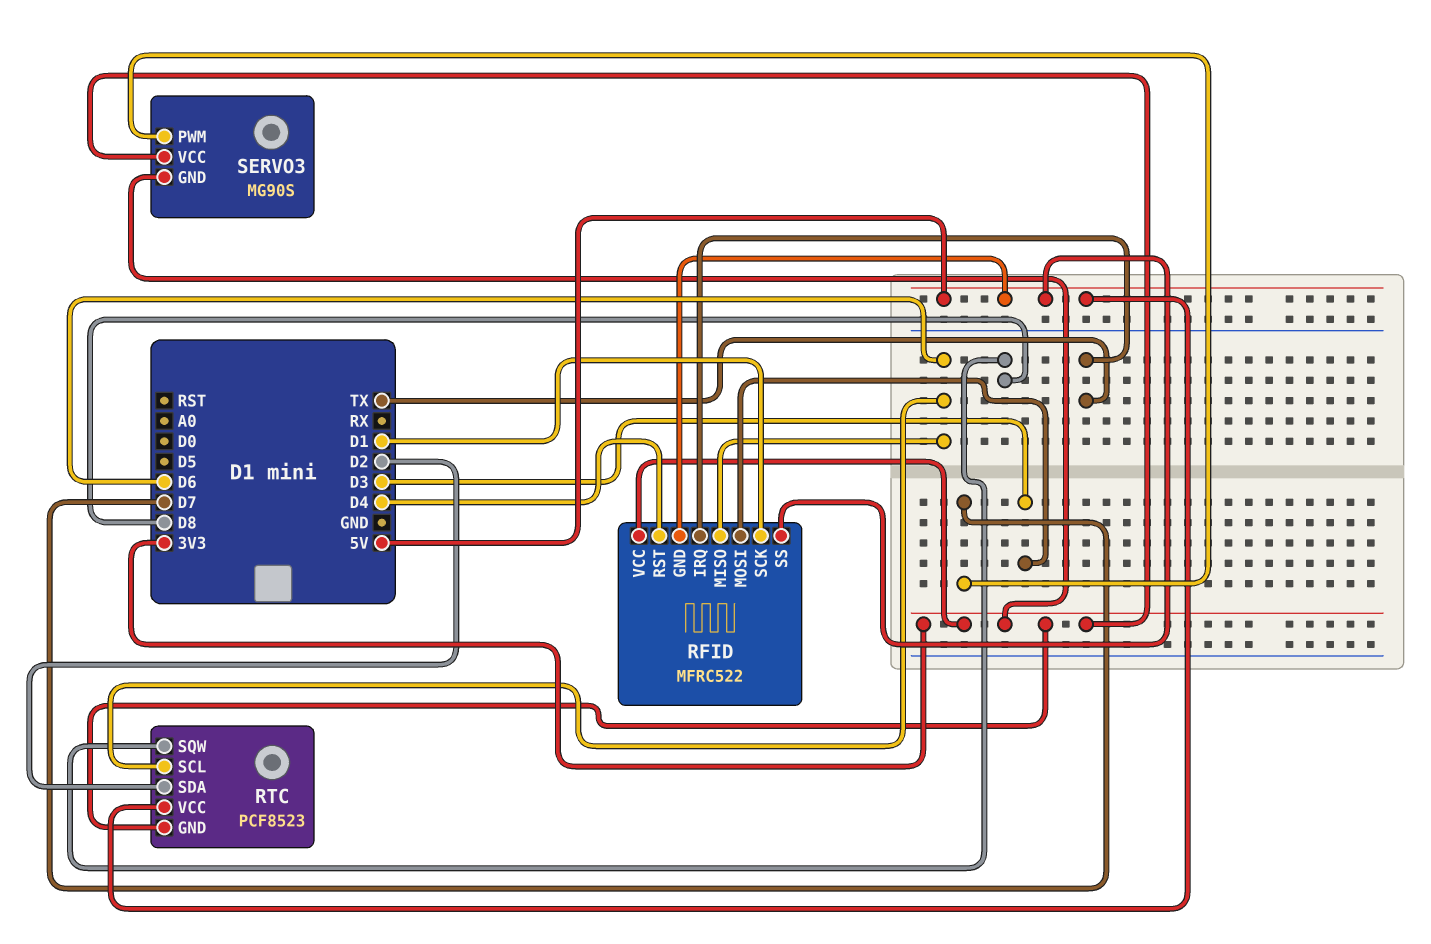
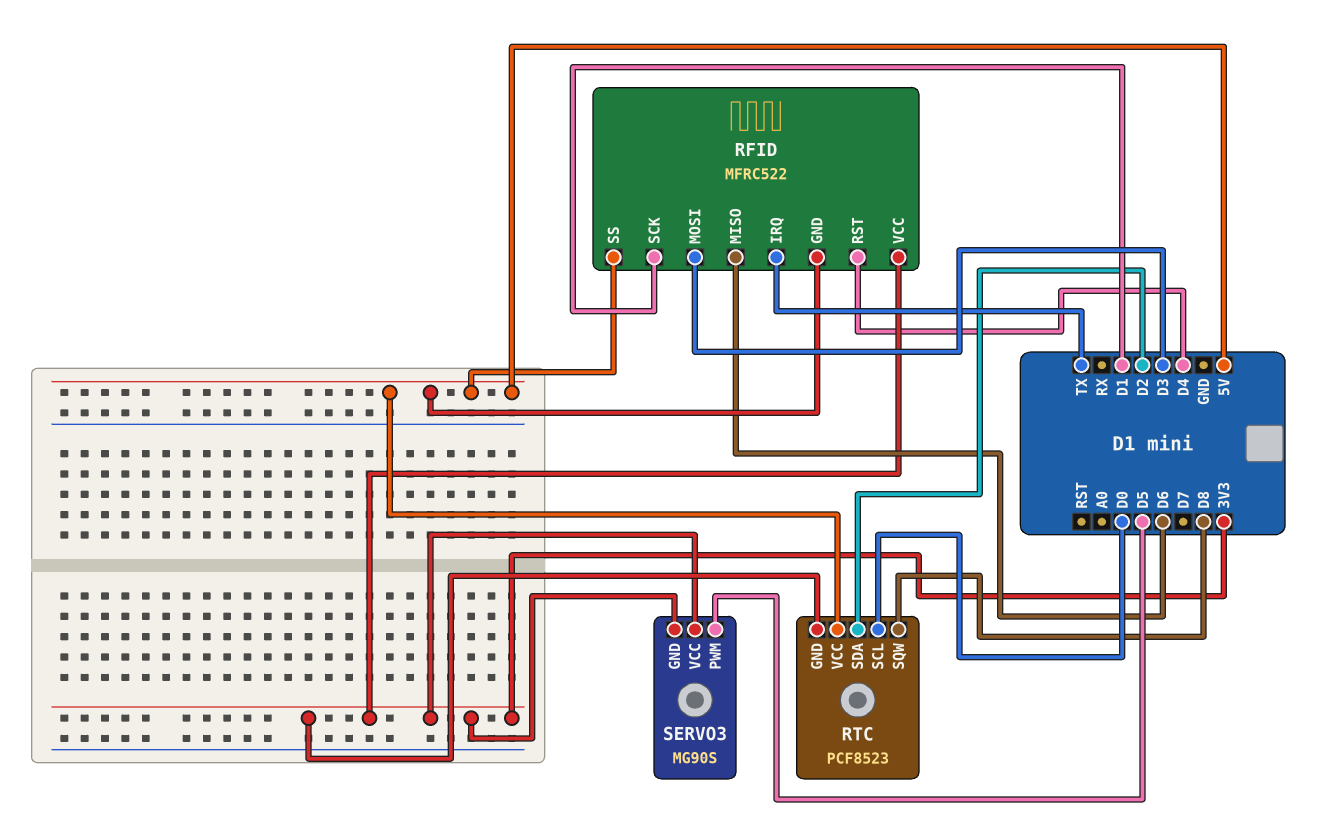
RTC pin SCL: D6 -> D0
SERVO3 pin PWM: D7 -> D5

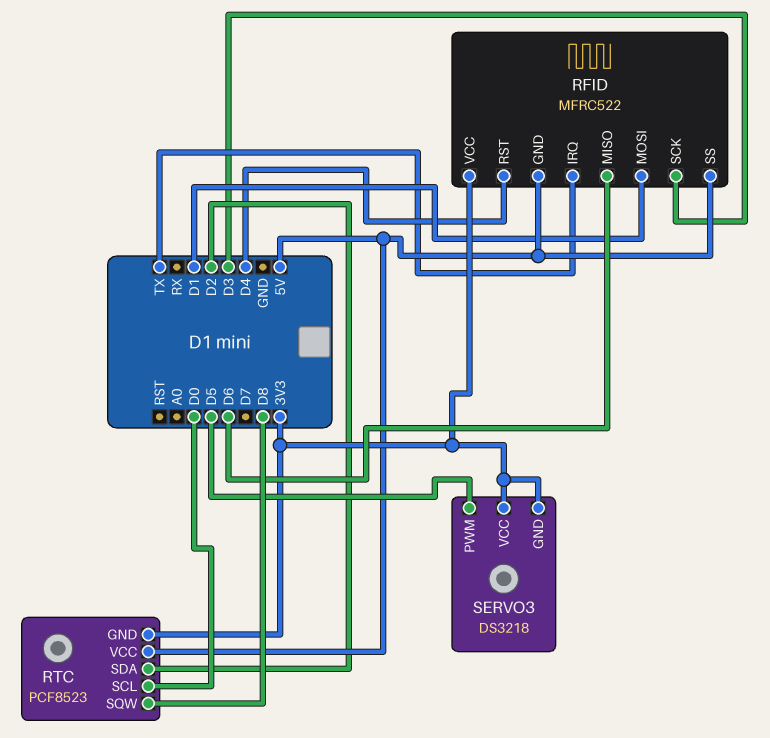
RFID pin MOSI: D3 -> D1
RFID pin SCK: D1 -> D3
SERVO3: MG90S -> DS3218

